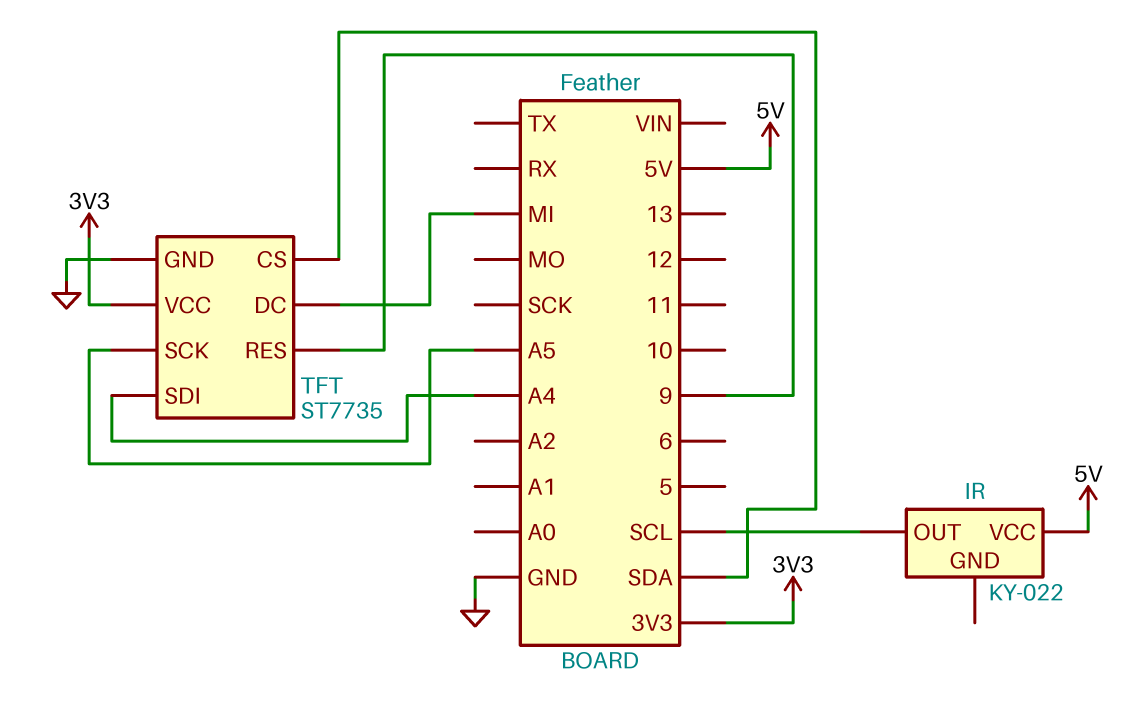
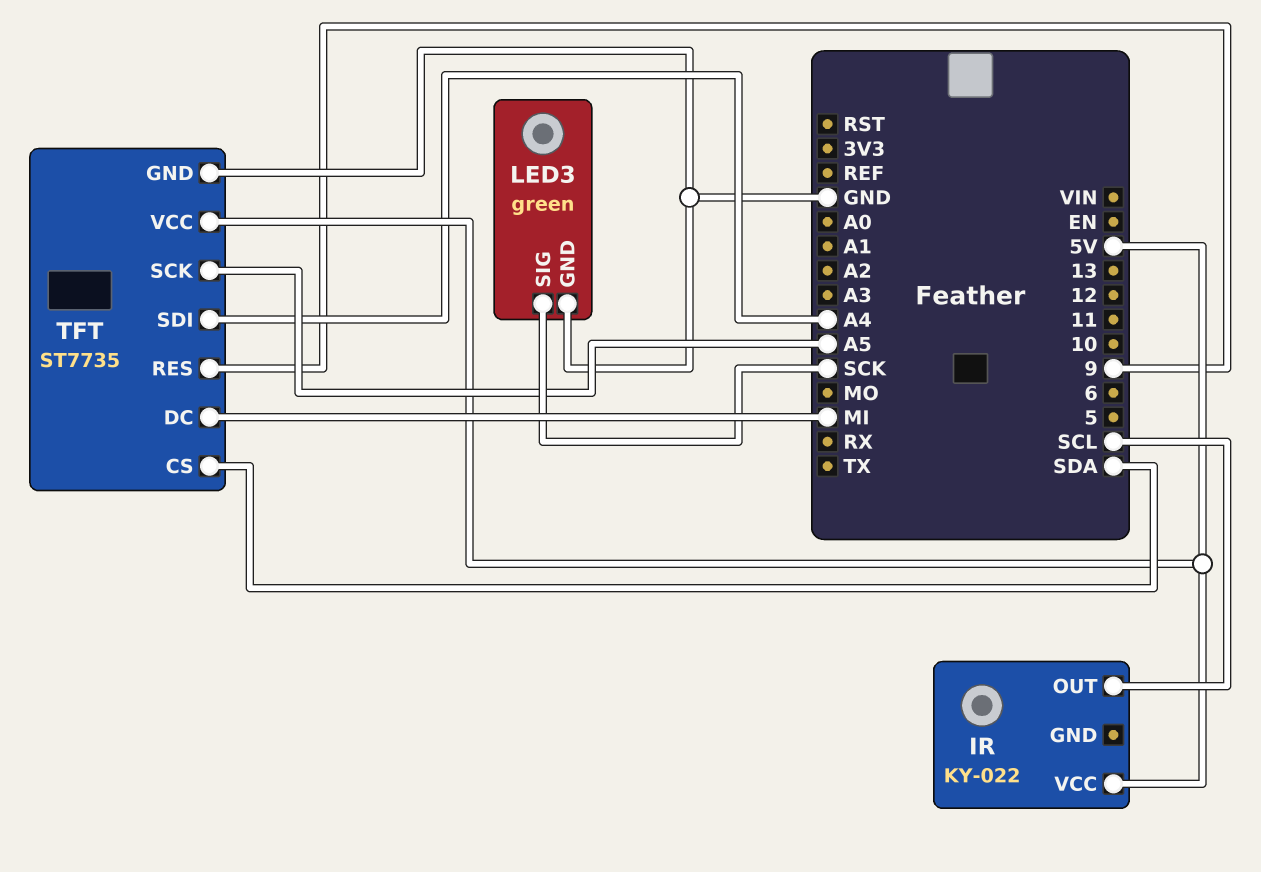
LED3: none -> green
LED3 pin GND: none -> GND
LED3 pin SIG: none -> SCK
TFT pin VCC: 3V3 -> 5V

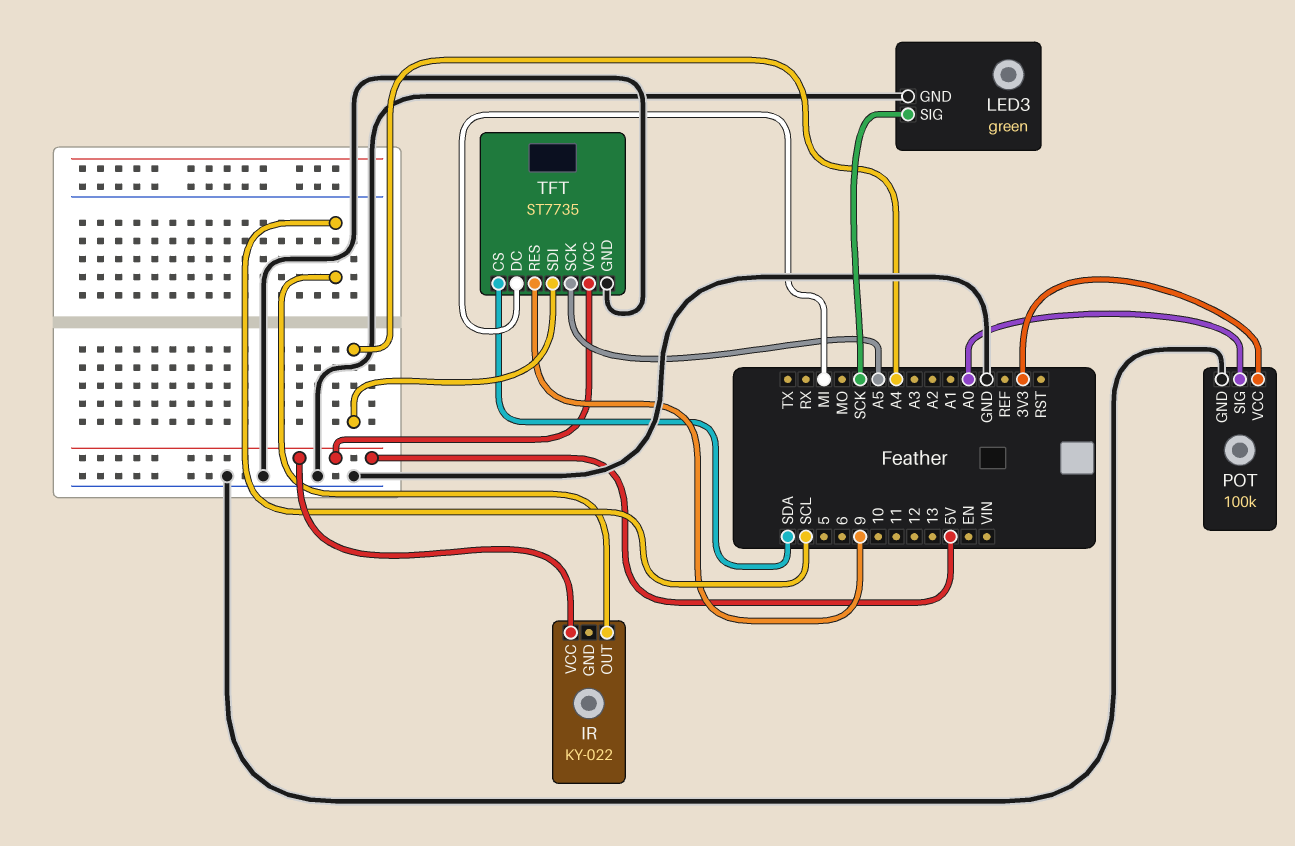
POT: none -> 100k
POT pin GND: none -> GND
POT pin SIG: none -> A0
POT pin VCC: none -> 3V3

